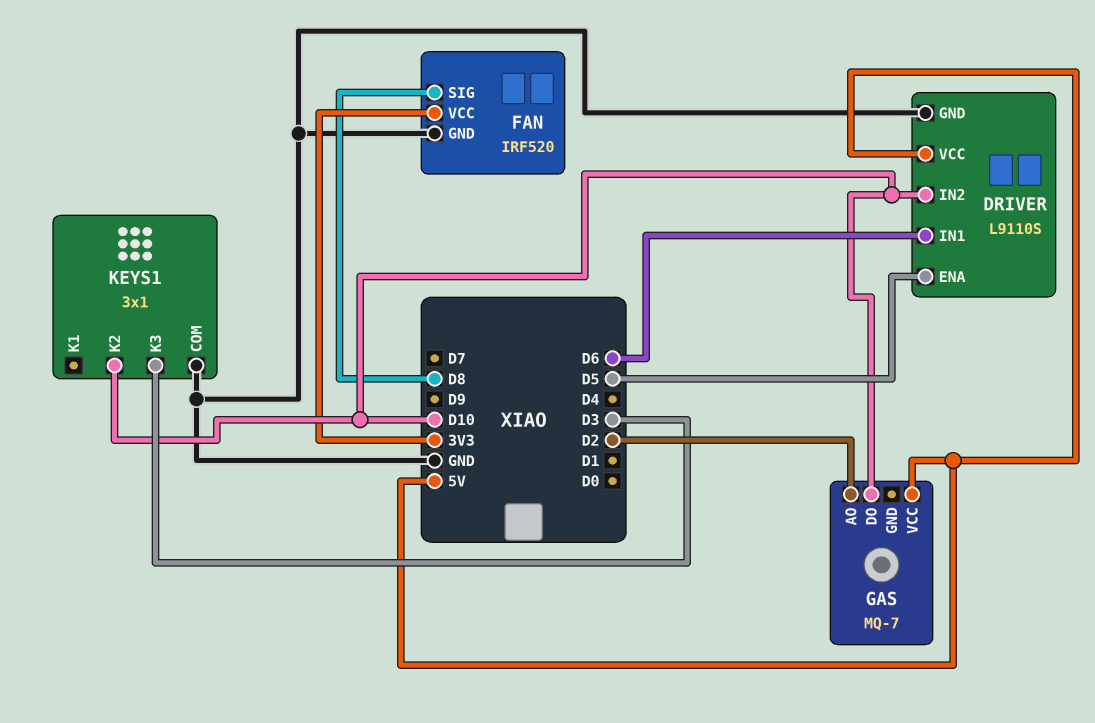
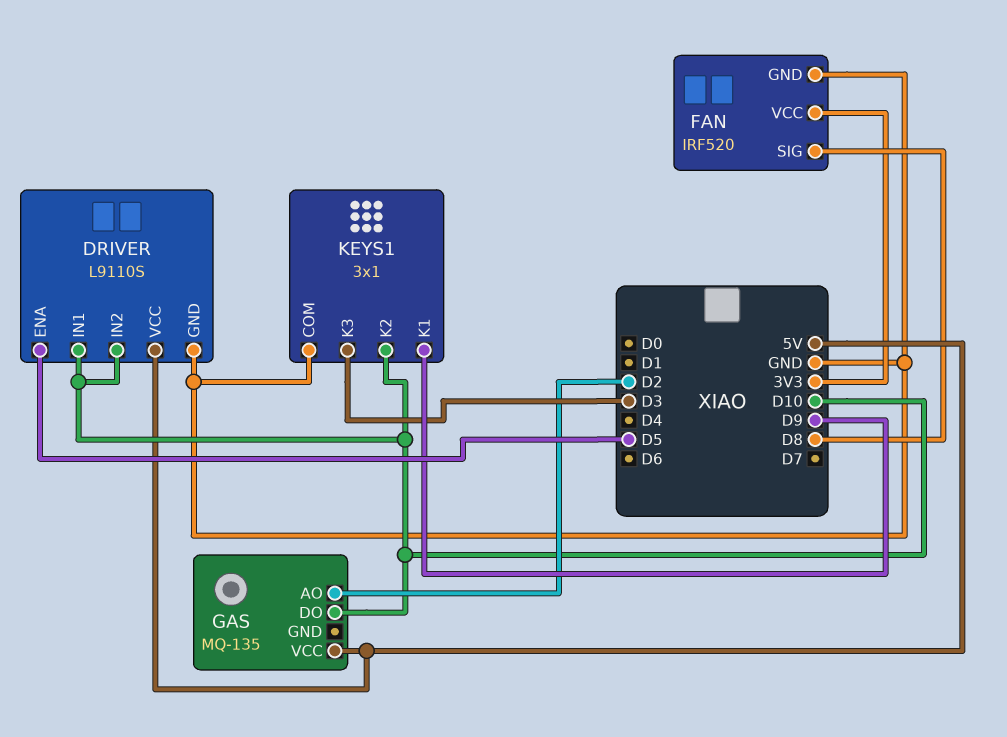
DRIVER pin IN1: D6 -> D10
GAS: MQ-7 -> MQ-135
KEYS1 pin K1: none -> D9

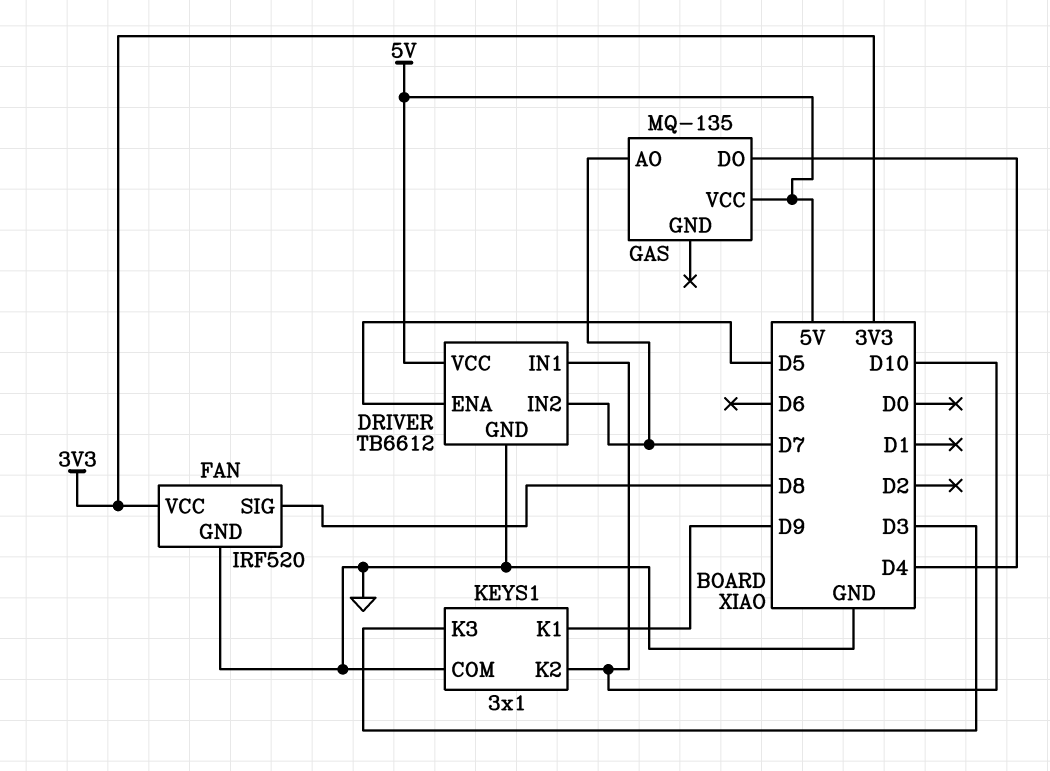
DRIVER: L9110S -> TB6612
DRIVER pin IN2: D10 -> D7
GAS pin AO: D2 -> D7
GAS pin DO: D10 -> D4

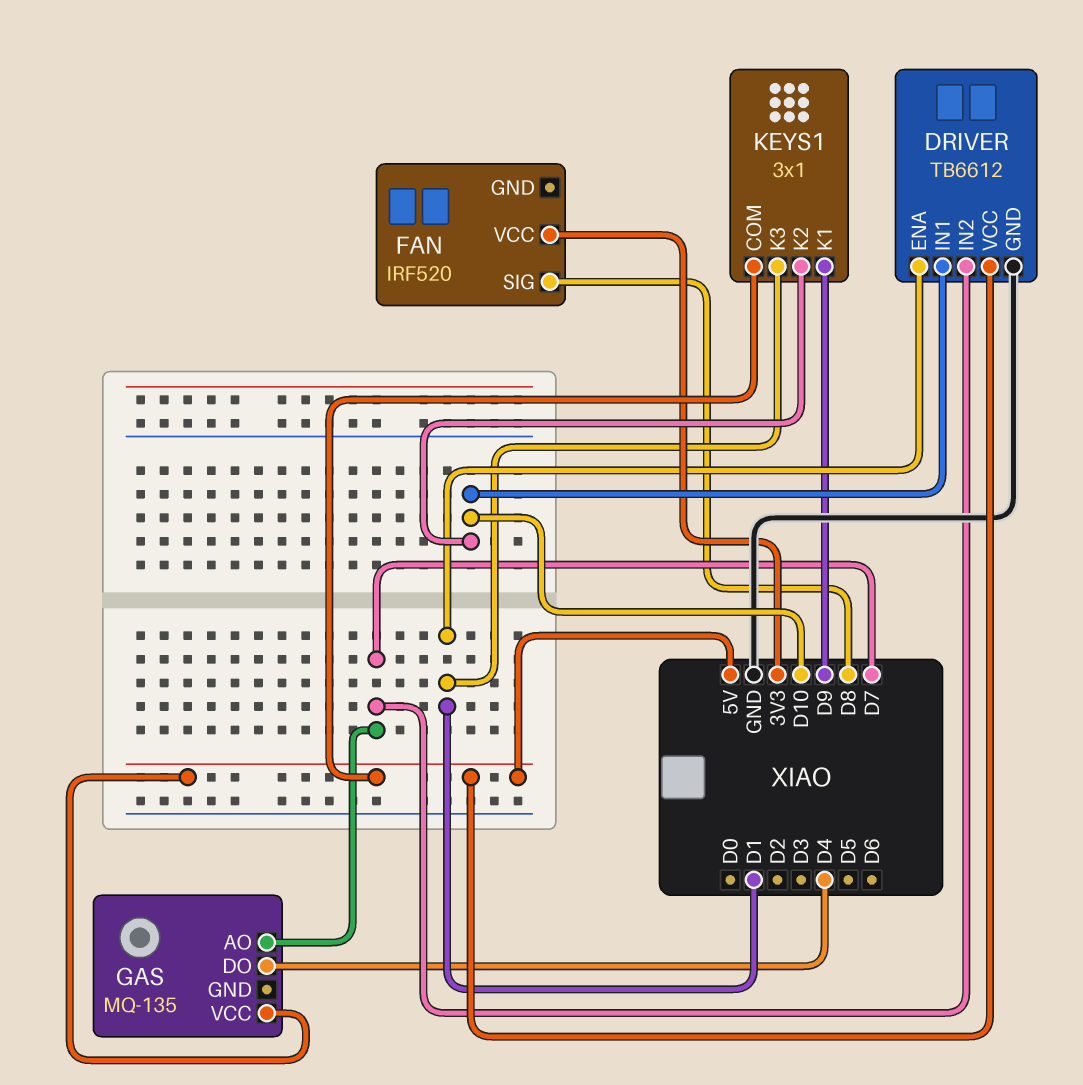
DRIVER pin ENA: D5 -> D1
FAN pin GND: GND -> none
KEYS1 pin COM: GND -> 5V
KEYS1 pin K3: D3 -> D1

